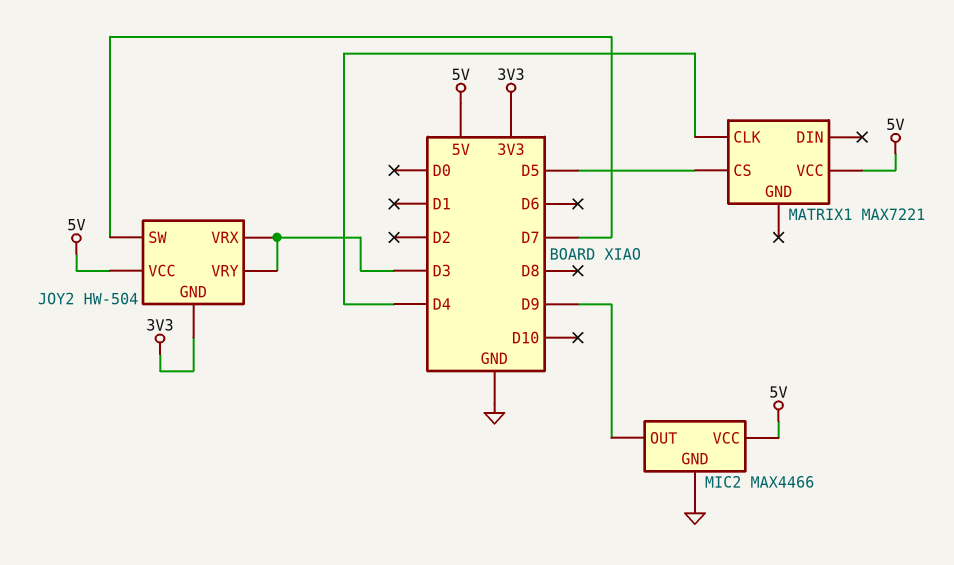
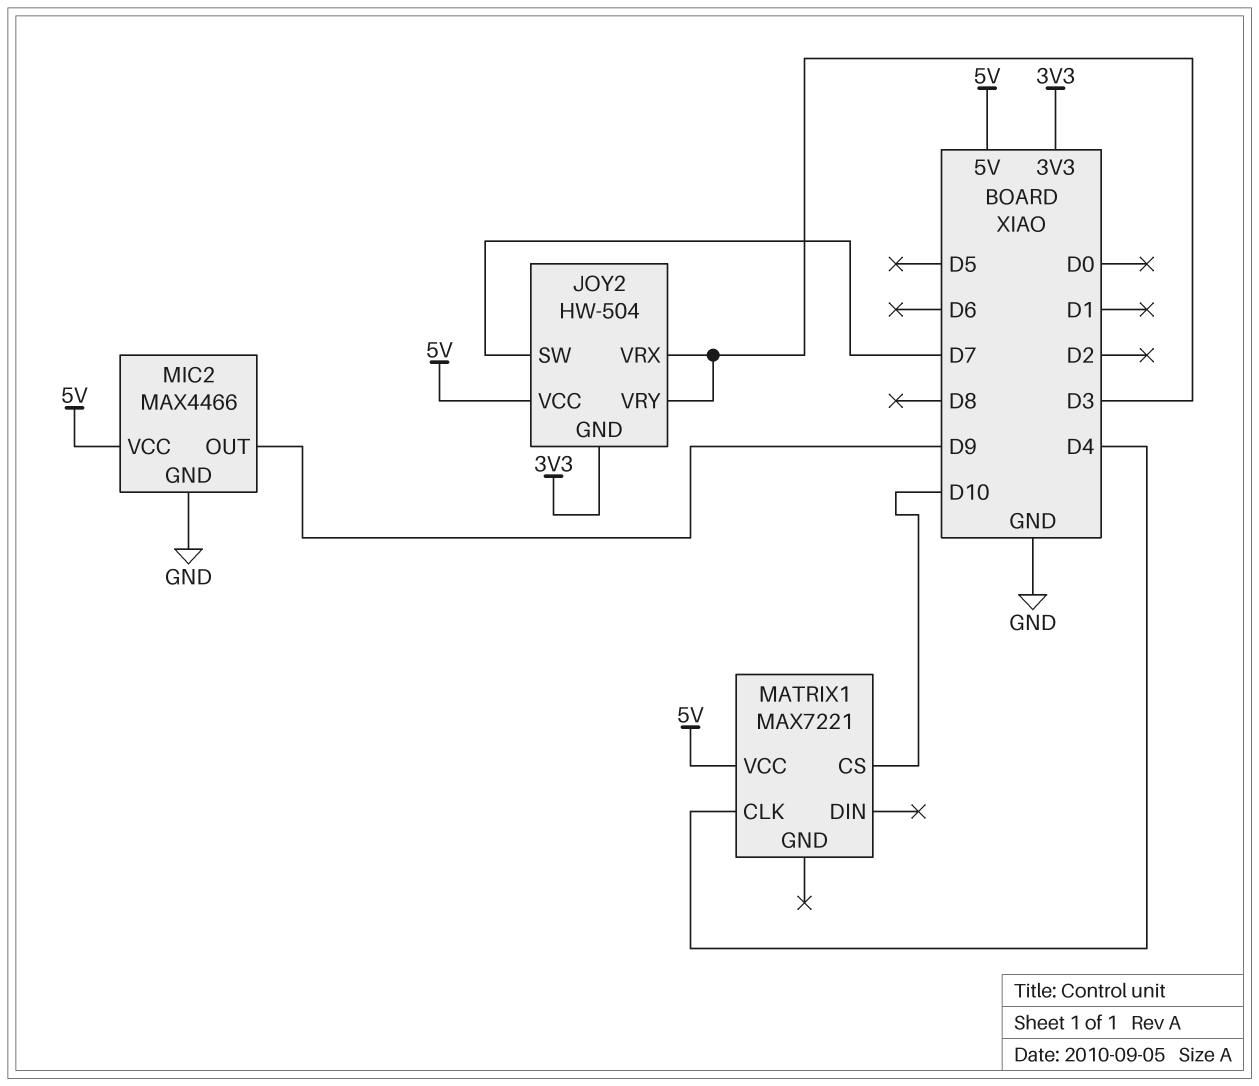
MATRIX1 pin CS: D5 -> D10

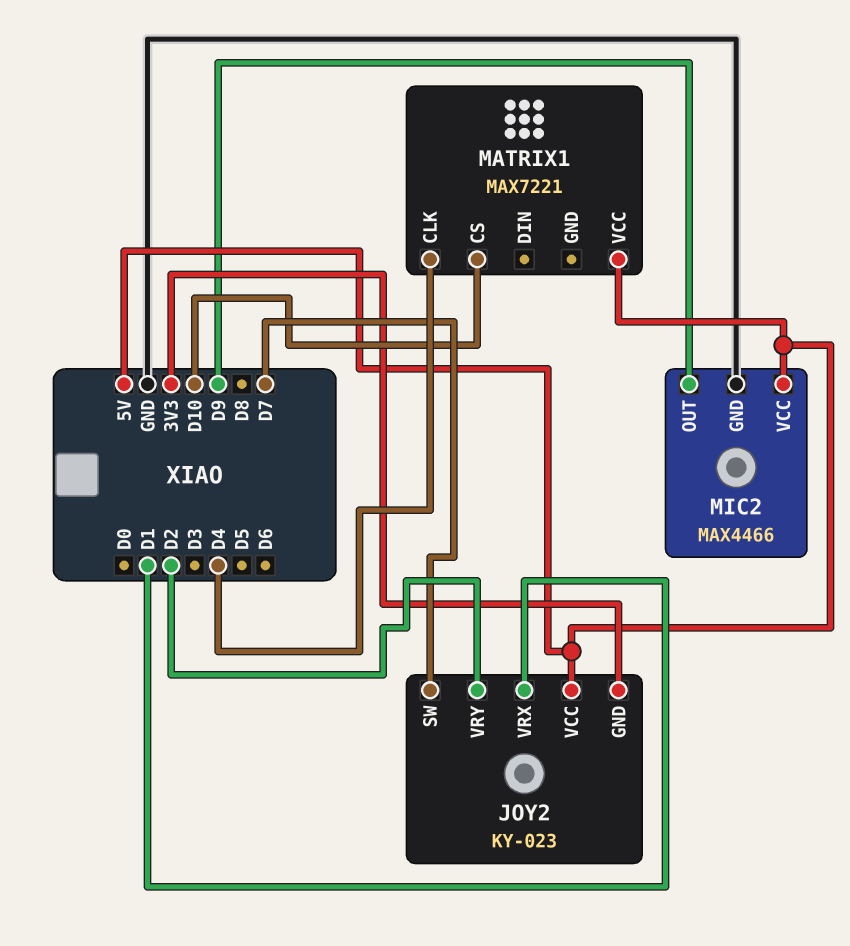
JOY2: HW-504 -> KY-023
JOY2 pin VRX: D3 -> D1
JOY2 pin VRY: D3 -> D2

